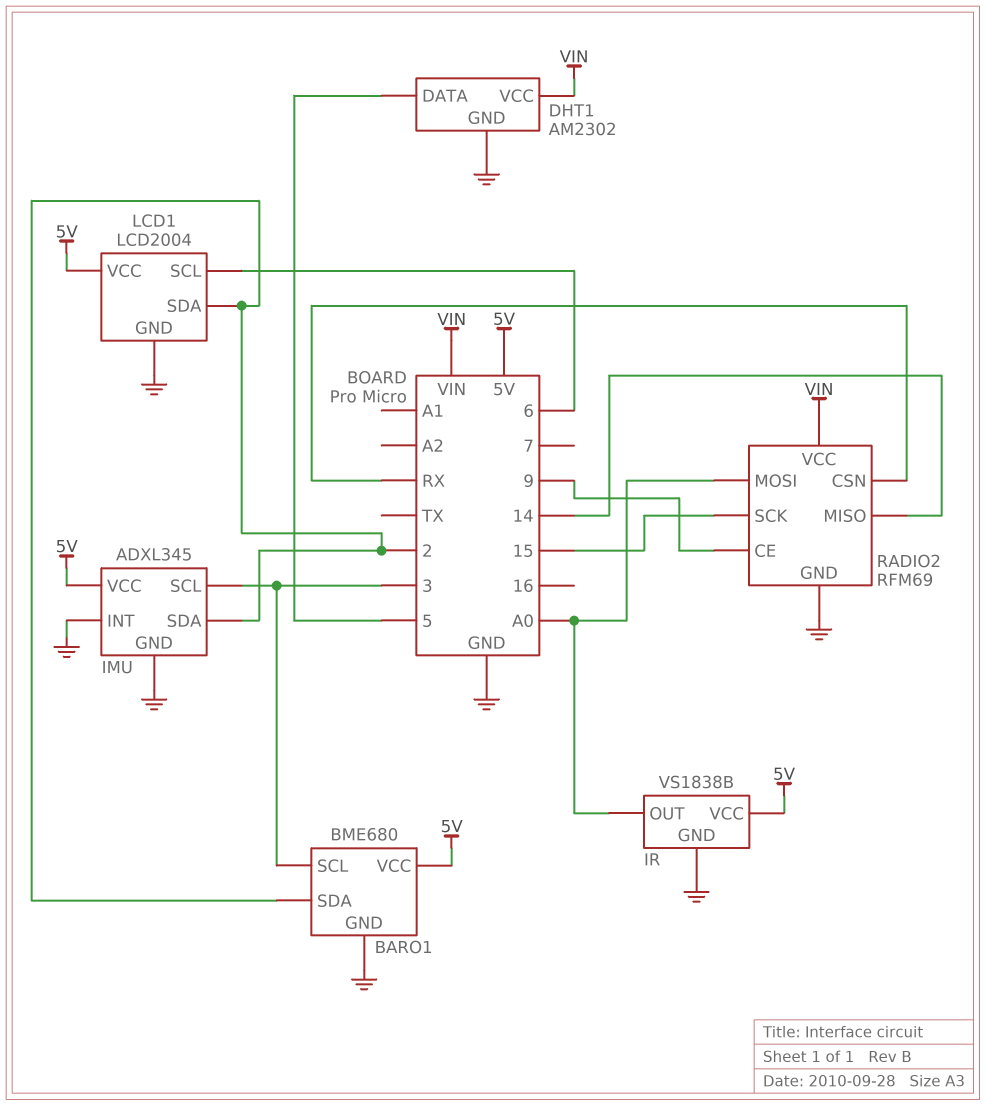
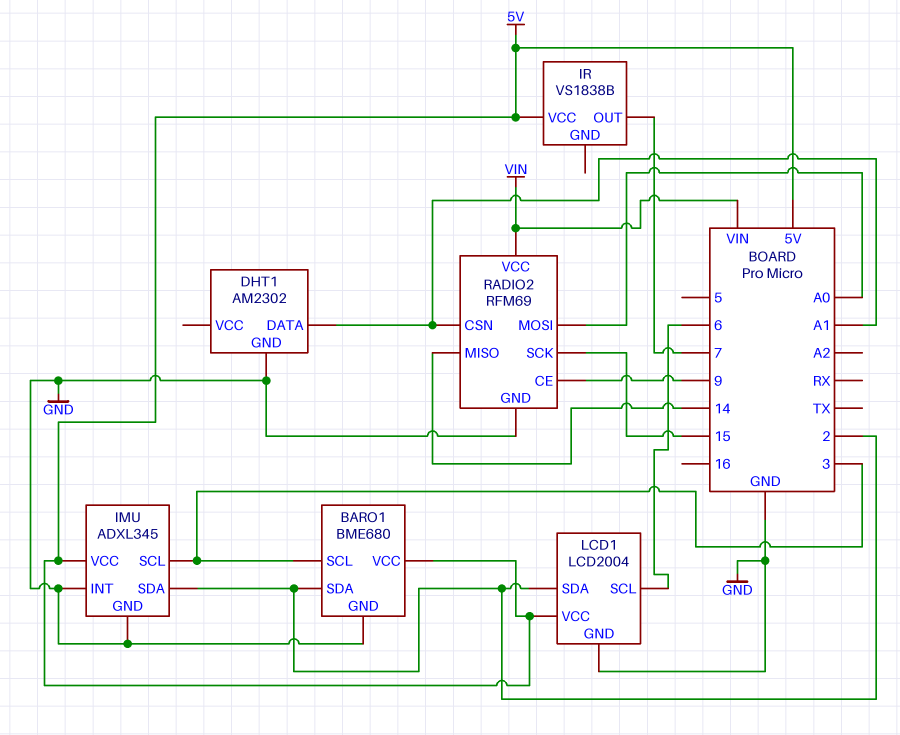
DHT1 pin DATA: 5 -> A1
DHT1 pin VCC: VIN -> none
IR pin GND: GND -> none
IR pin OUT: A0 -> 7
RADIO2 pin CSN: RX -> A1

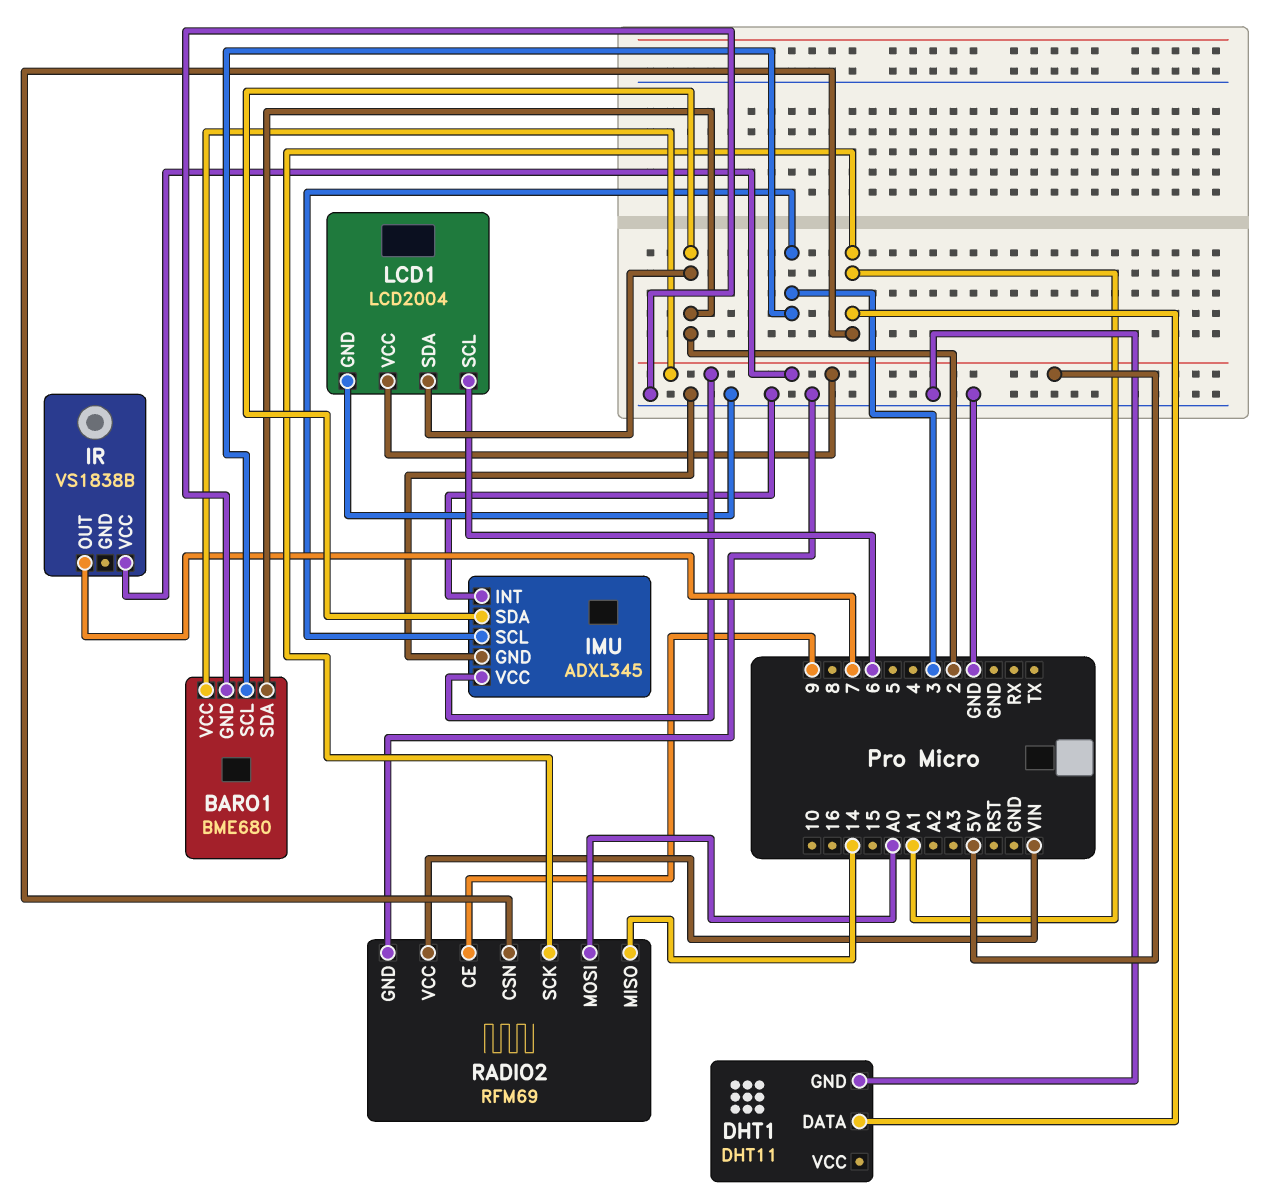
DHT1: AM2302 -> DHT11
RADIO2 pin SCK: 15 -> A1

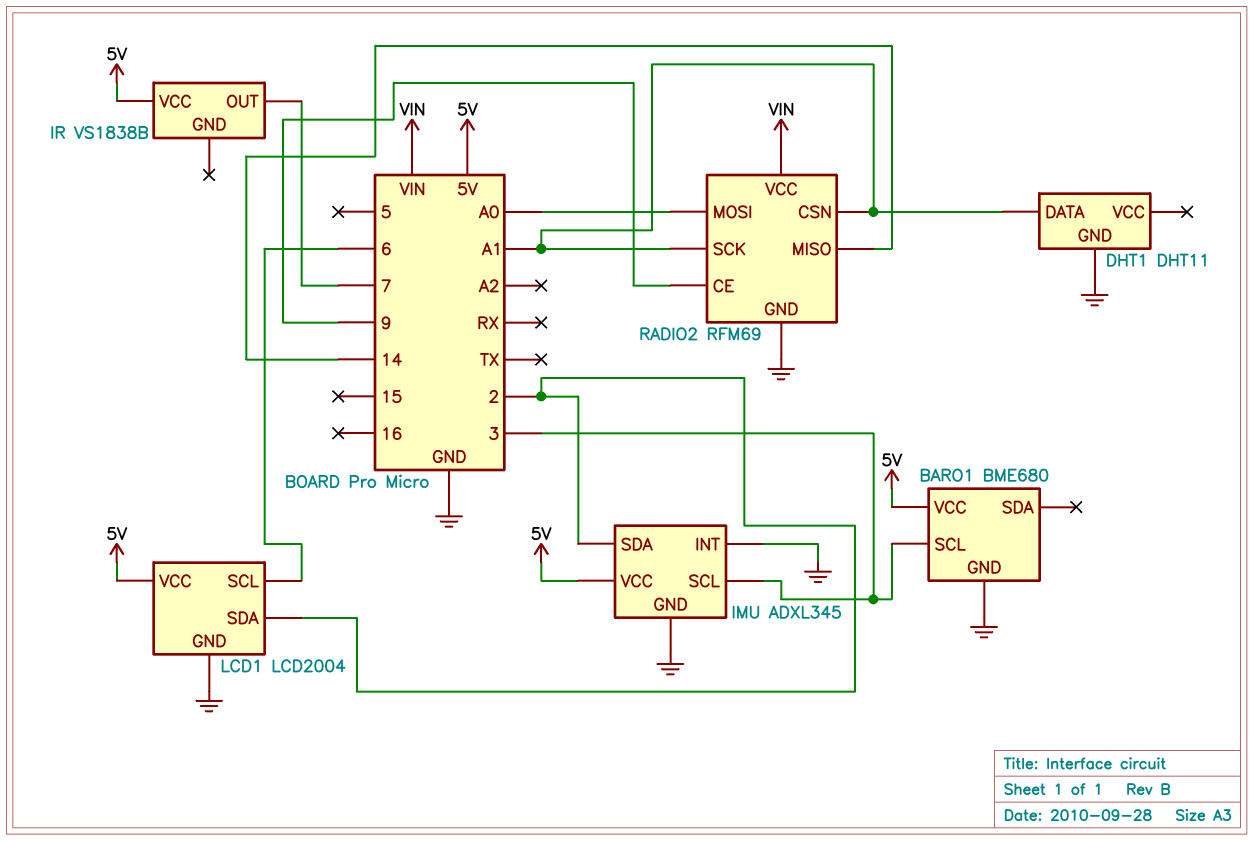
BARO1 pin SDA: 2 -> none

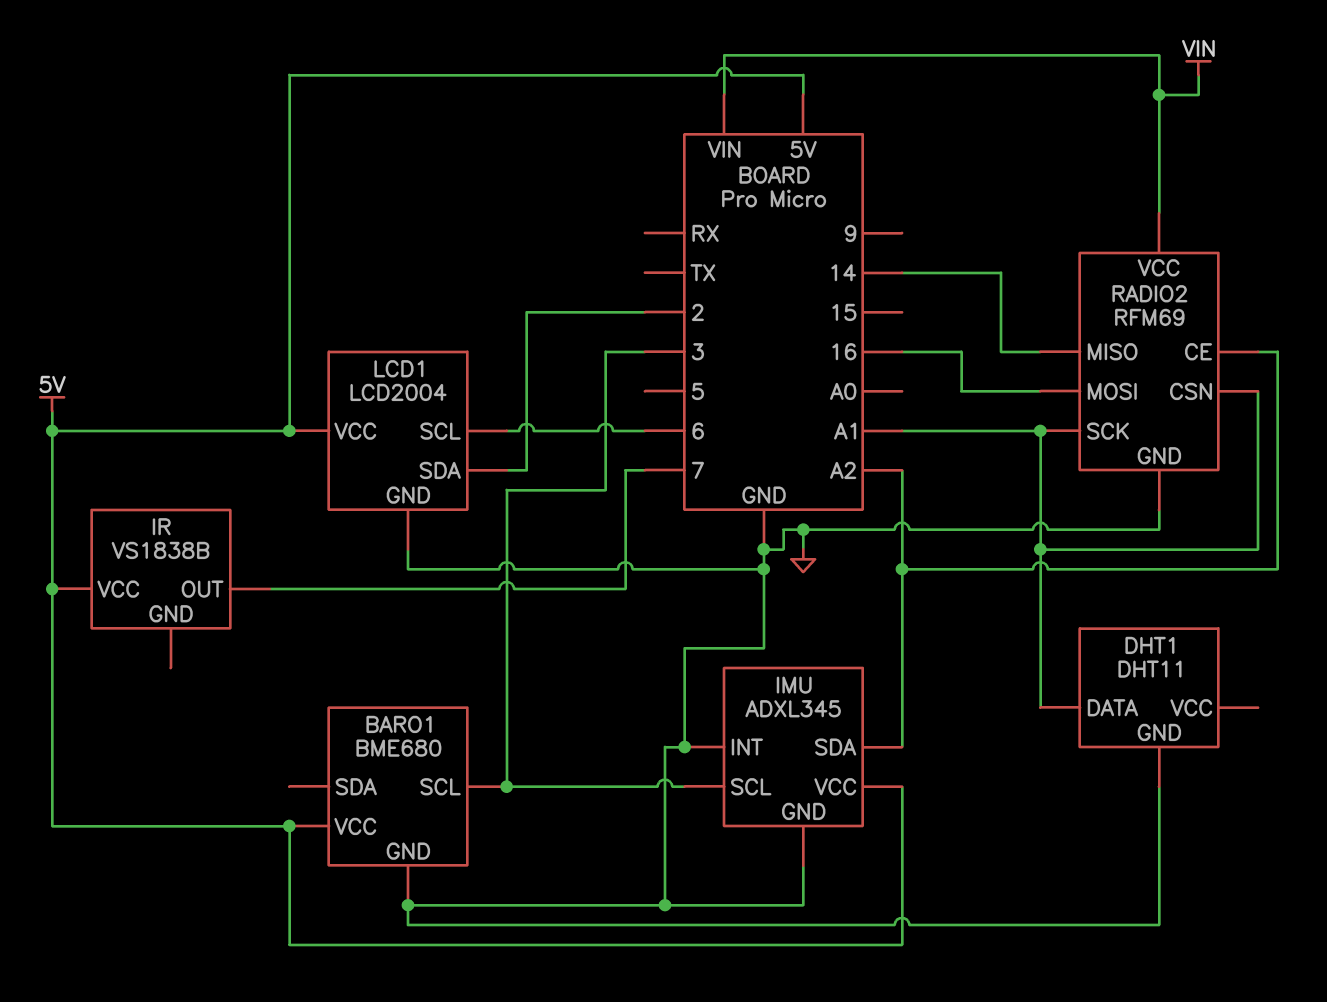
IMU pin SDA: 2 -> A2
RADIO2 pin CE: 9 -> A2
RADIO2 pin MOSI: A0 -> 16

